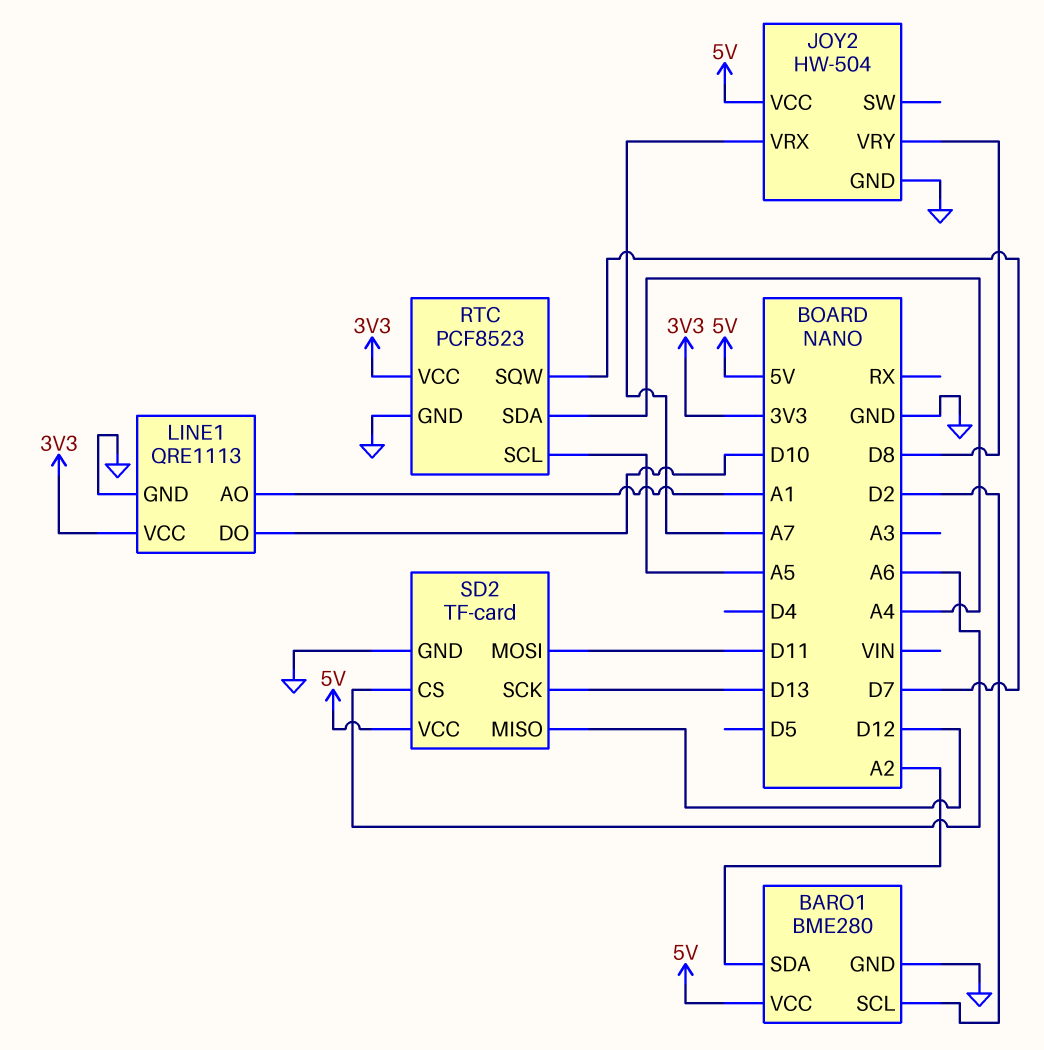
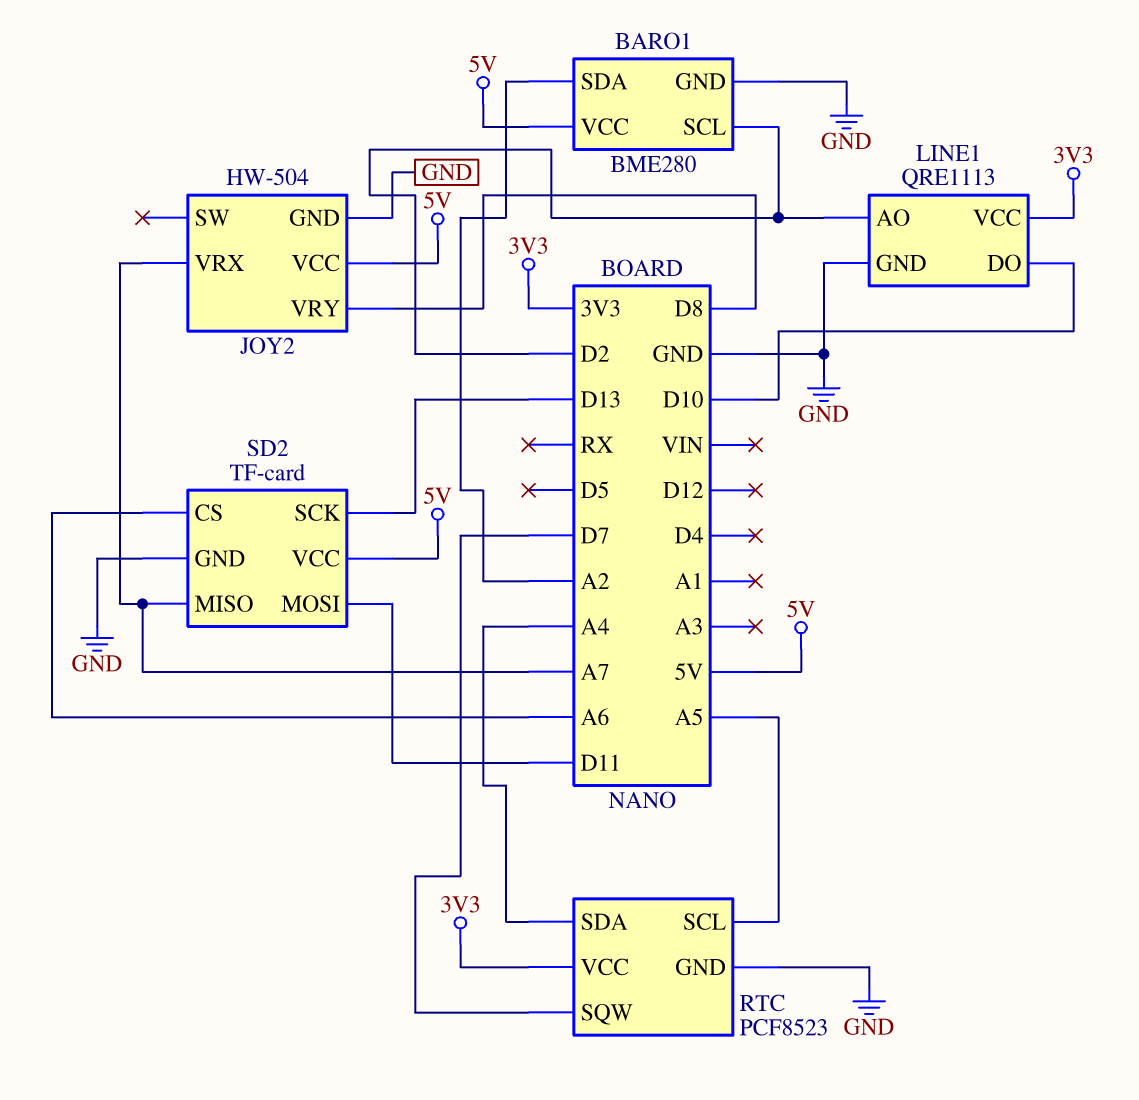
LINE1 pin AO: A1 -> D2
SD2 pin MISO: D12 -> A7

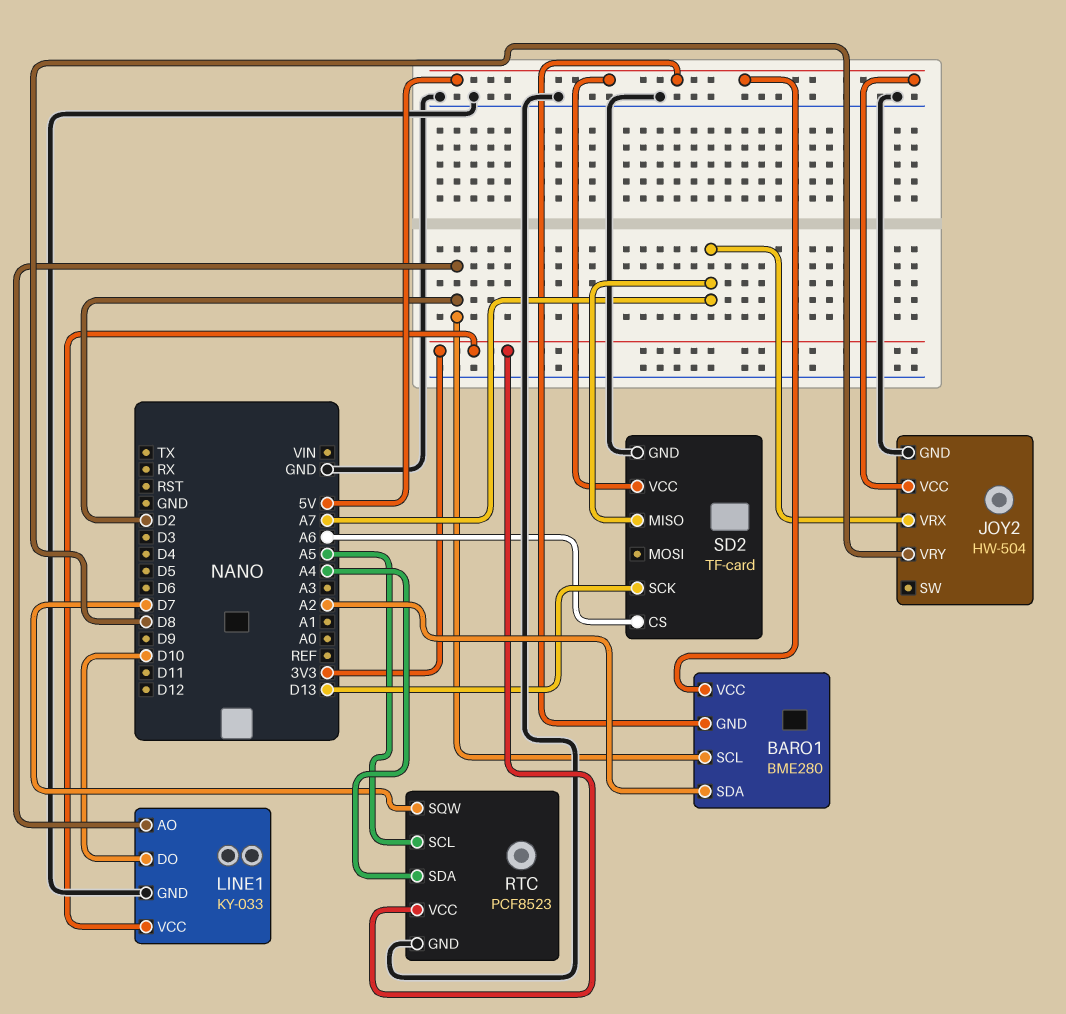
BARO1 pin GND: GND -> 5V
LINE1: QRE1113 -> KY-033
SD2 pin MOSI: D11 -> none

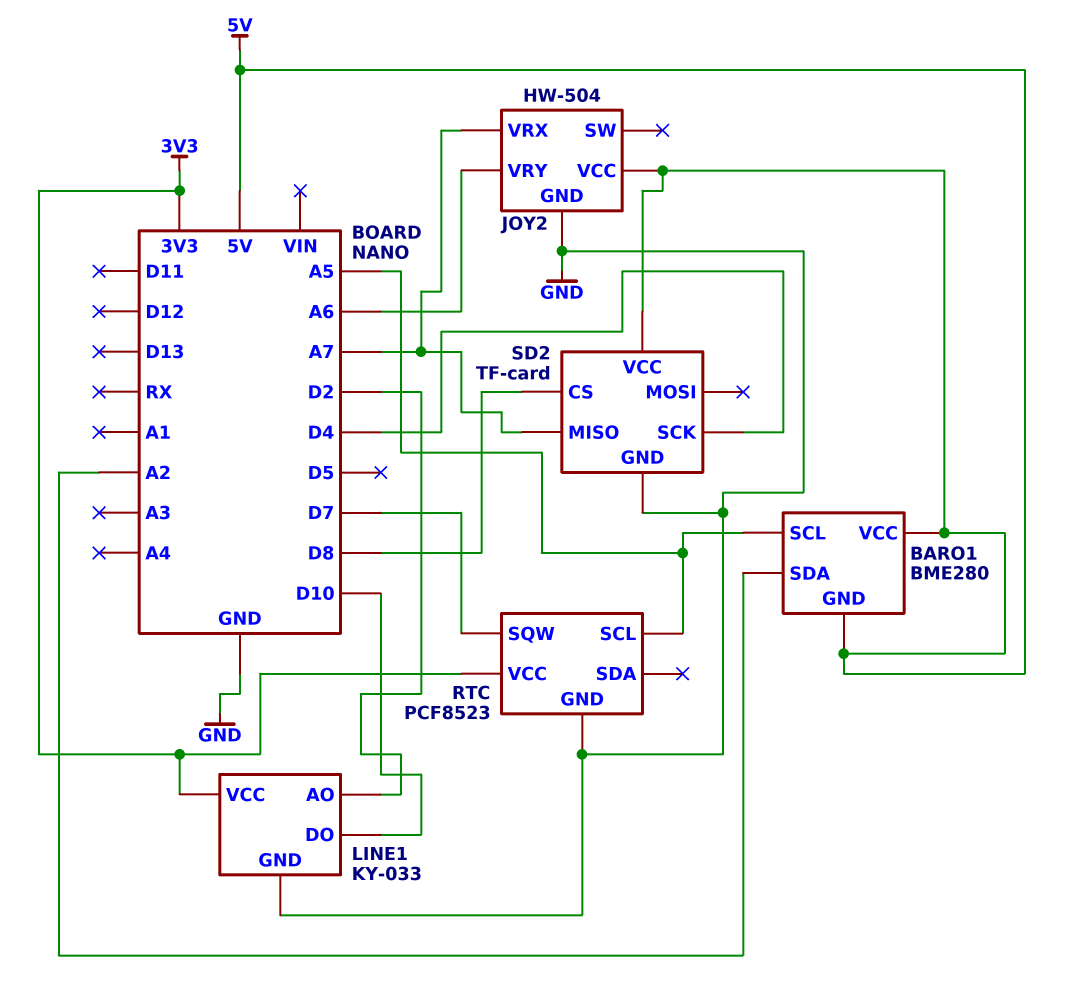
BARO1 pin SCL: D2 -> A5
JOY2 pin VRY: D8 -> A6
RTC pin SDA: A4 -> none
SD2 pin CS: A6 -> D8
SD2 pin SCK: D13 -> D4

